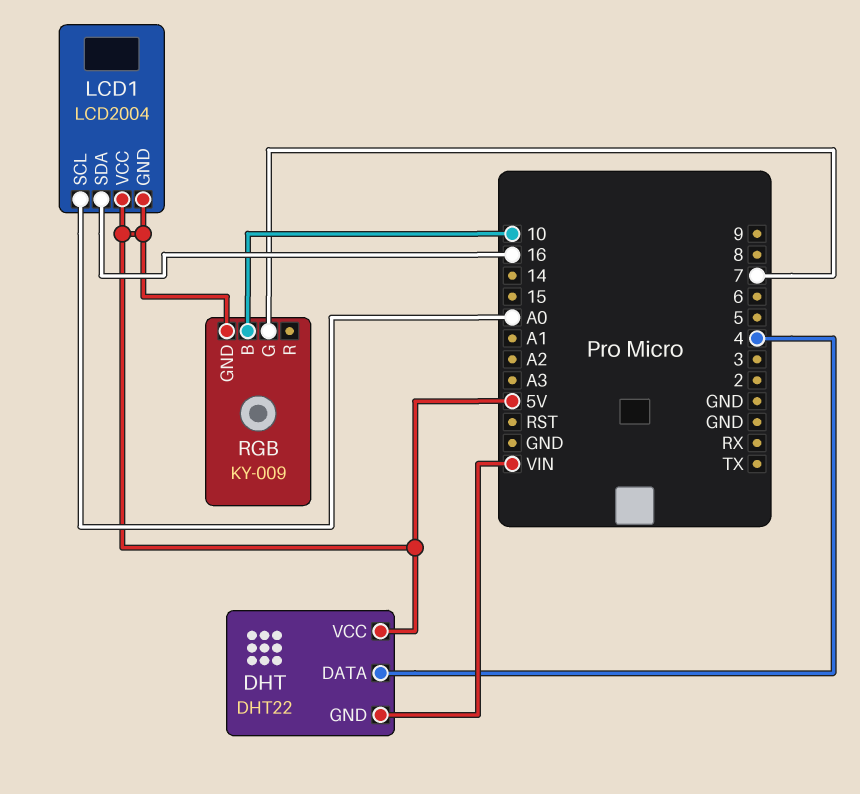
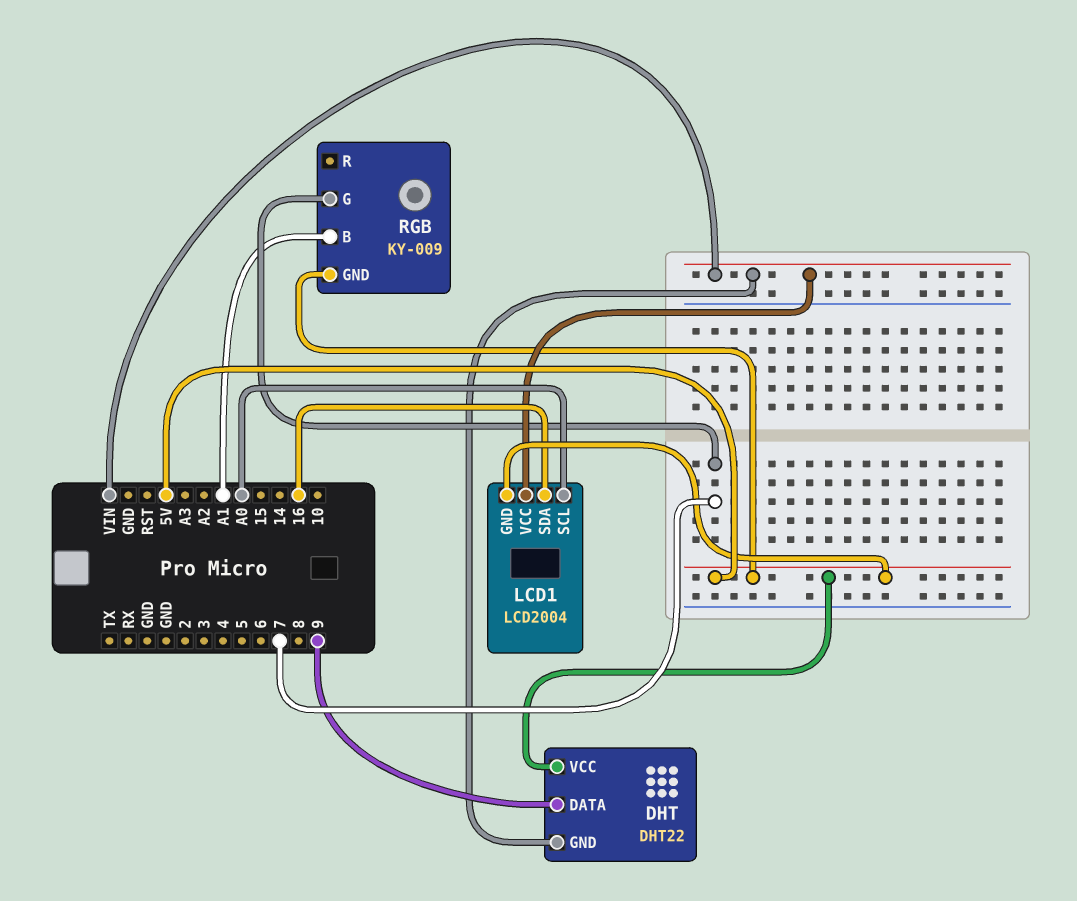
DHT pin DATA: 4 -> 9
LCD1 pin VCC: 5V -> VIN
RGB pin B: 10 -> A1

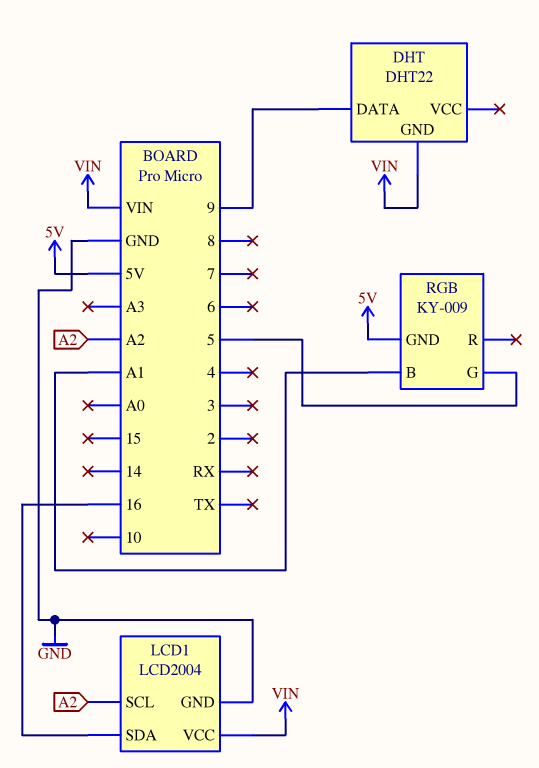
DHT pin VCC: 5V -> none
LCD1 pin GND: 5V -> GND
LCD1 pin SCL: A0 -> A2
RGB pin G: 7 -> 5

